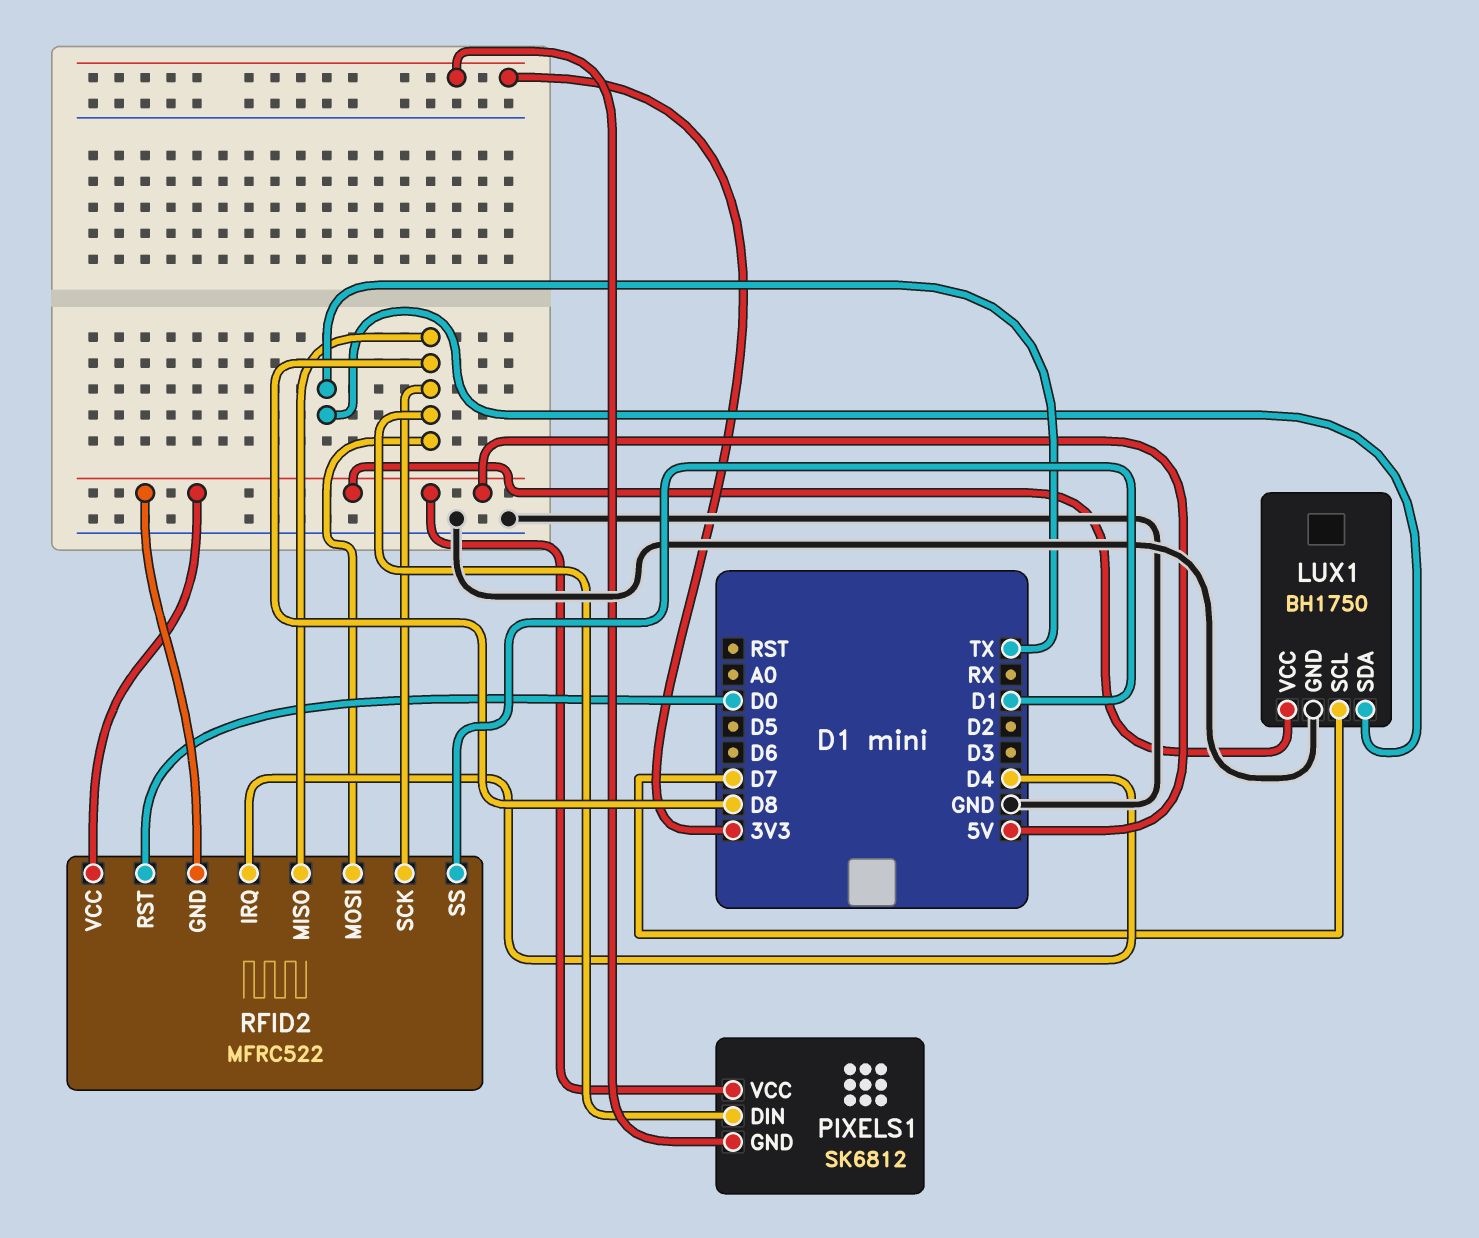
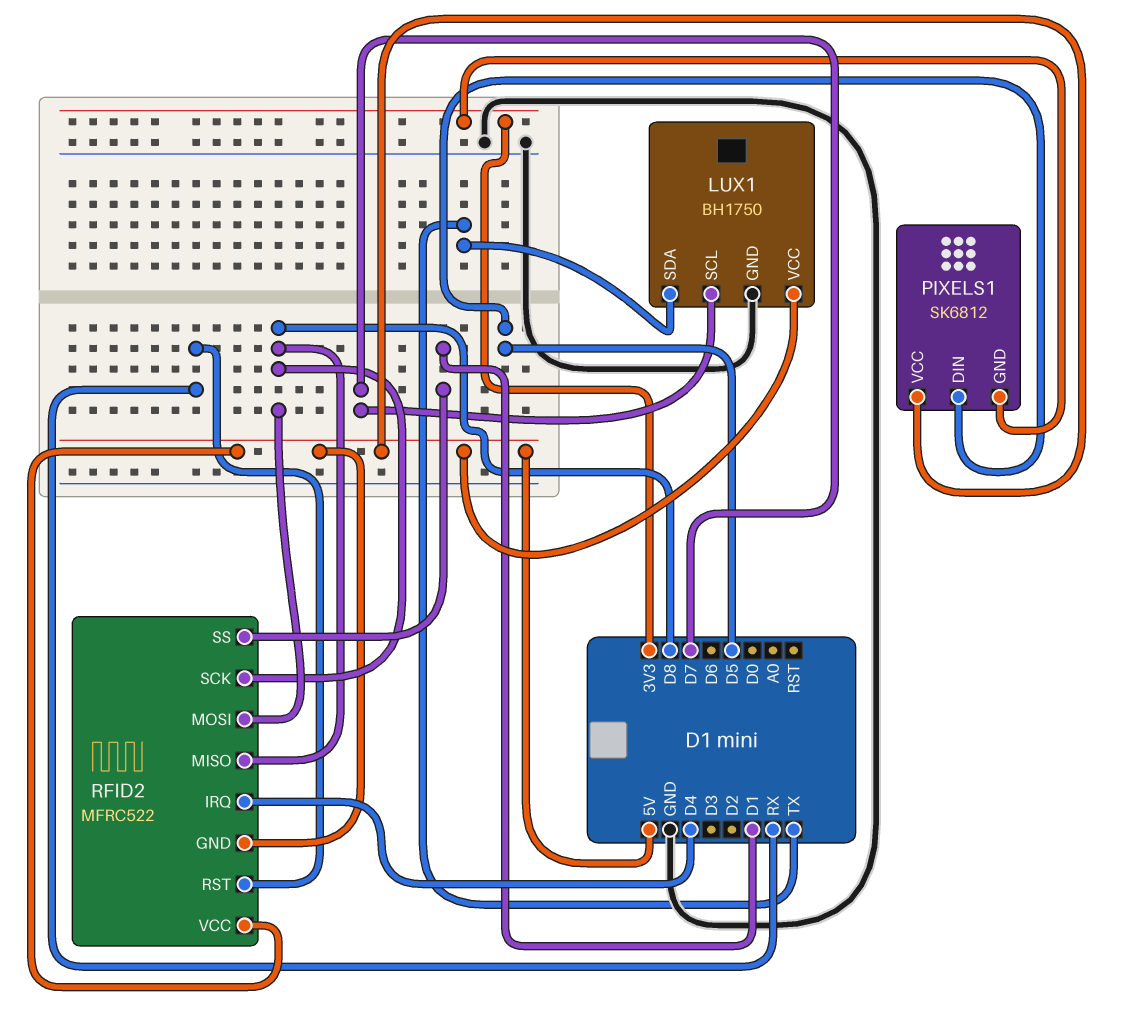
PIXELS1 pin DIN: D8 -> D5
RFID2 pin RST: D0 -> RX

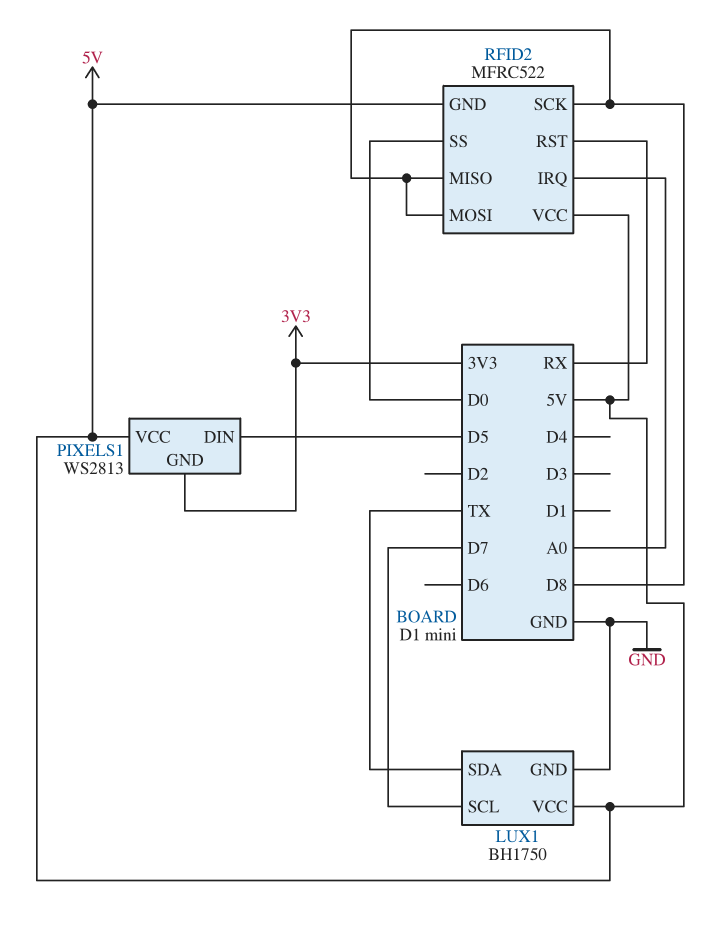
PIXELS1: SK6812 -> WS2813
RFID2 pin IRQ: D4 -> A0
RFID2 pin SS: D1 -> D0

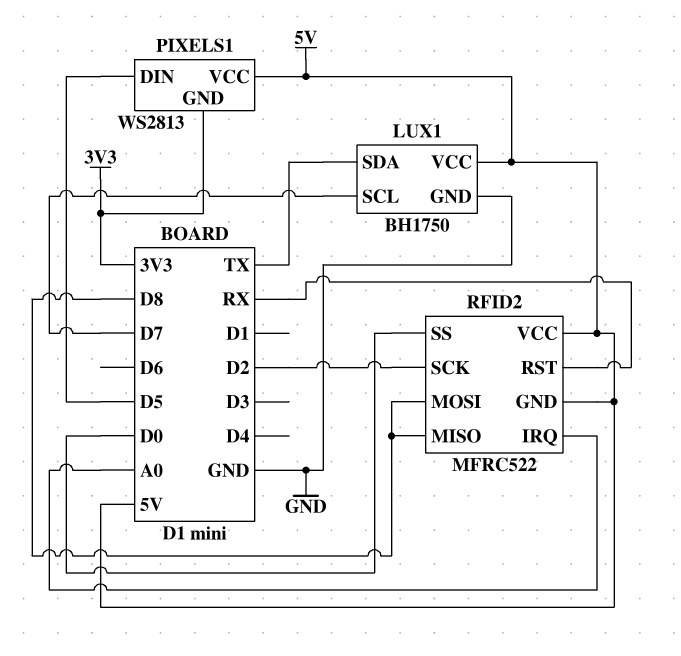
RFID2 pin SCK: D8 -> D2

